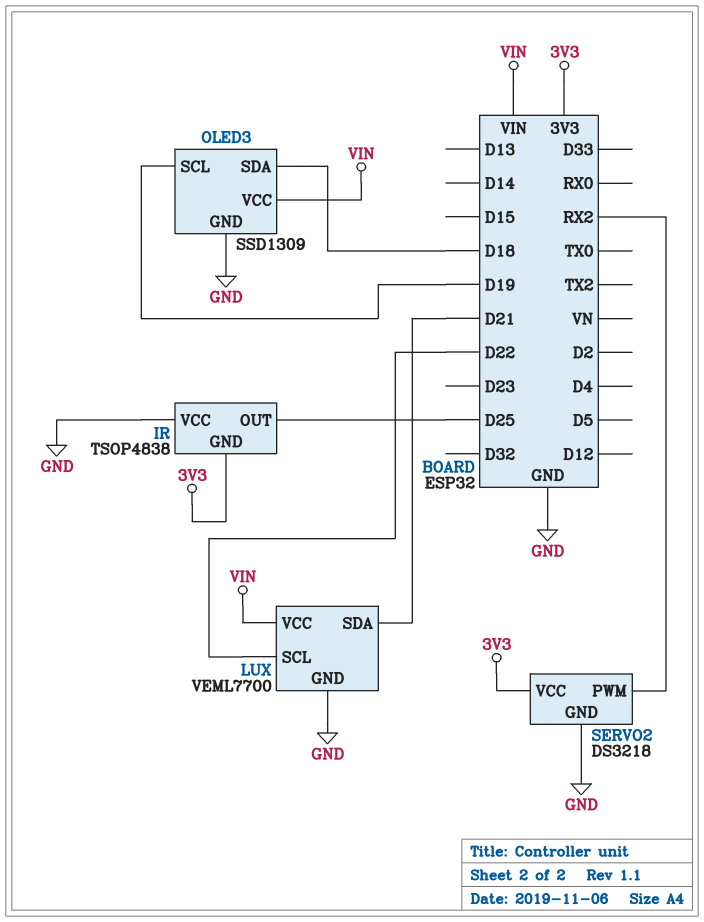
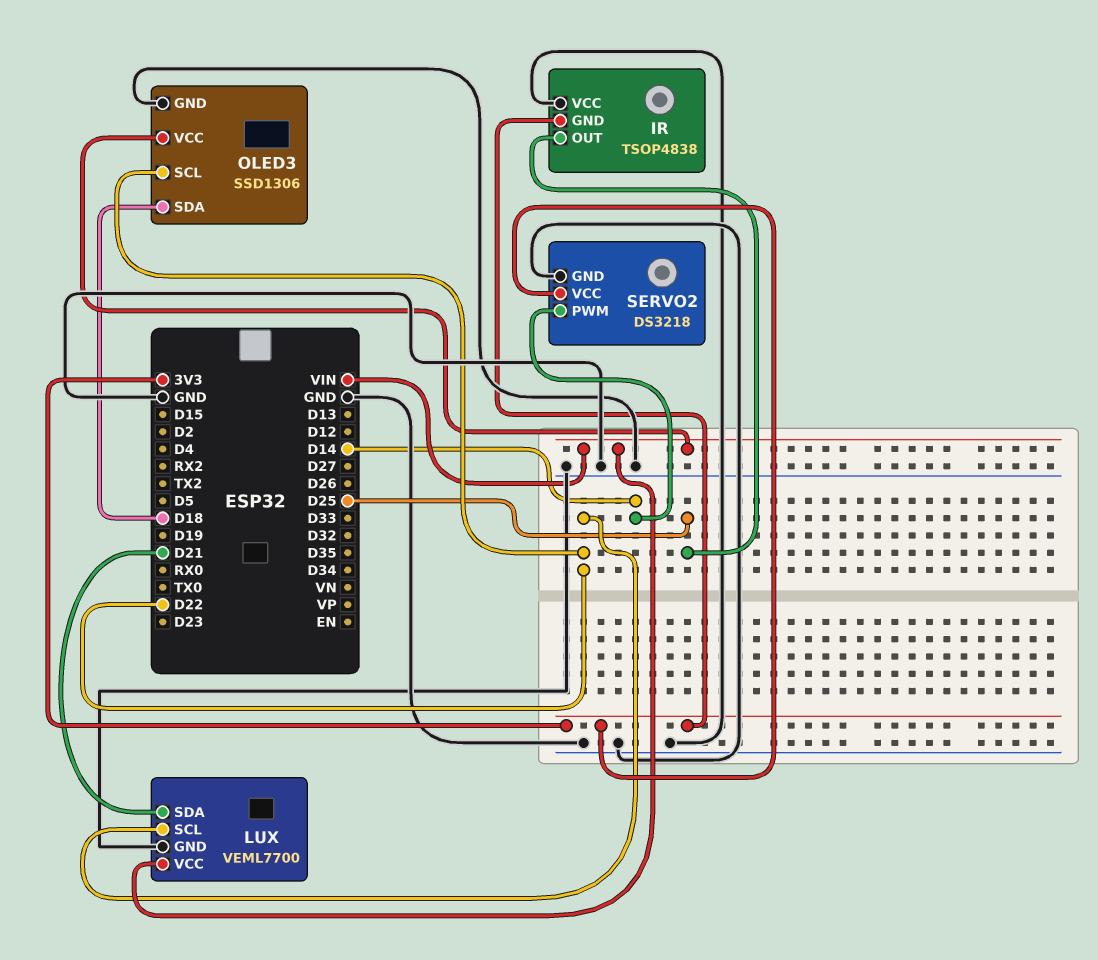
OLED3: SSD1309 -> SSD1306
OLED3 pin SCL: D19 -> D22
SERVO2 pin PWM: RX2 -> D14

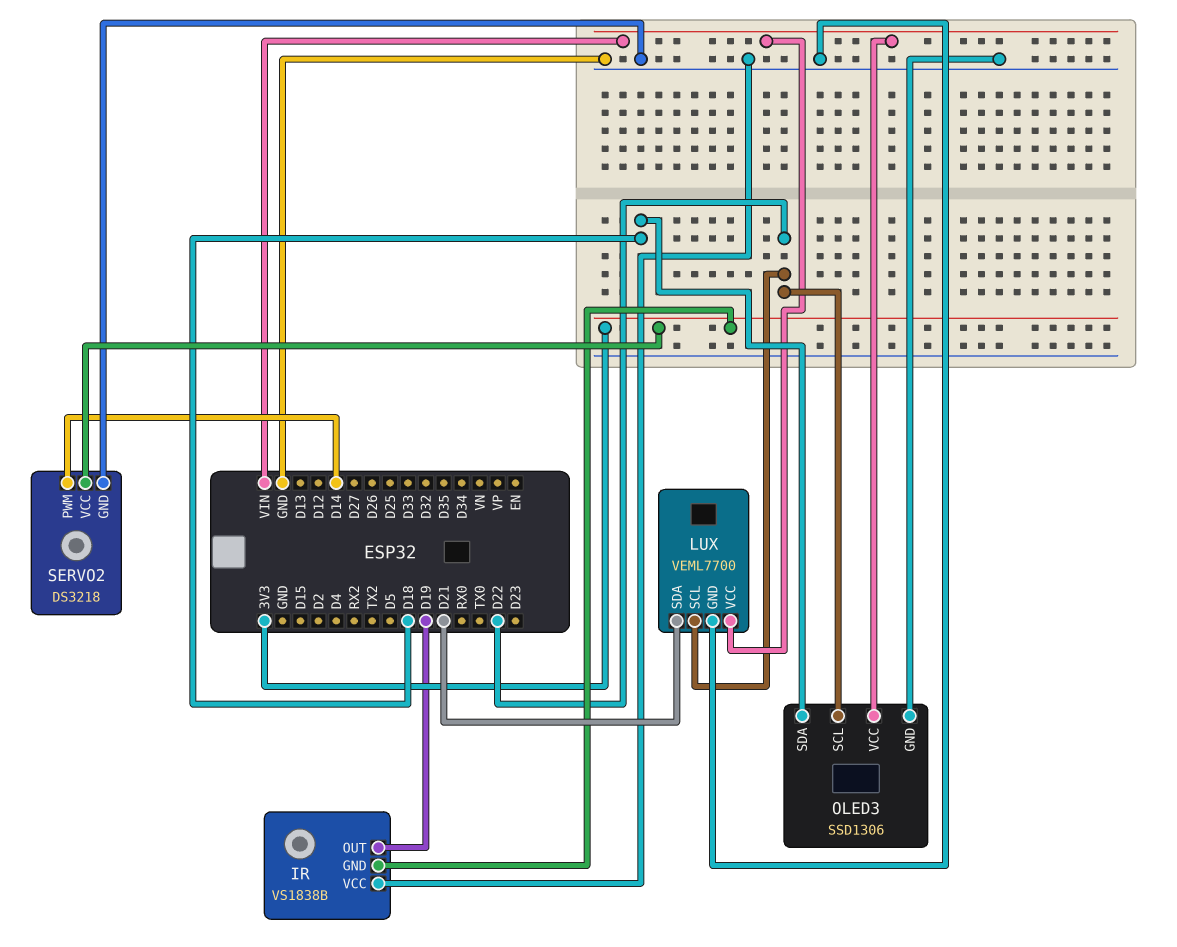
IR: TSOP4838 -> VS1838B
IR pin OUT: D25 -> D19

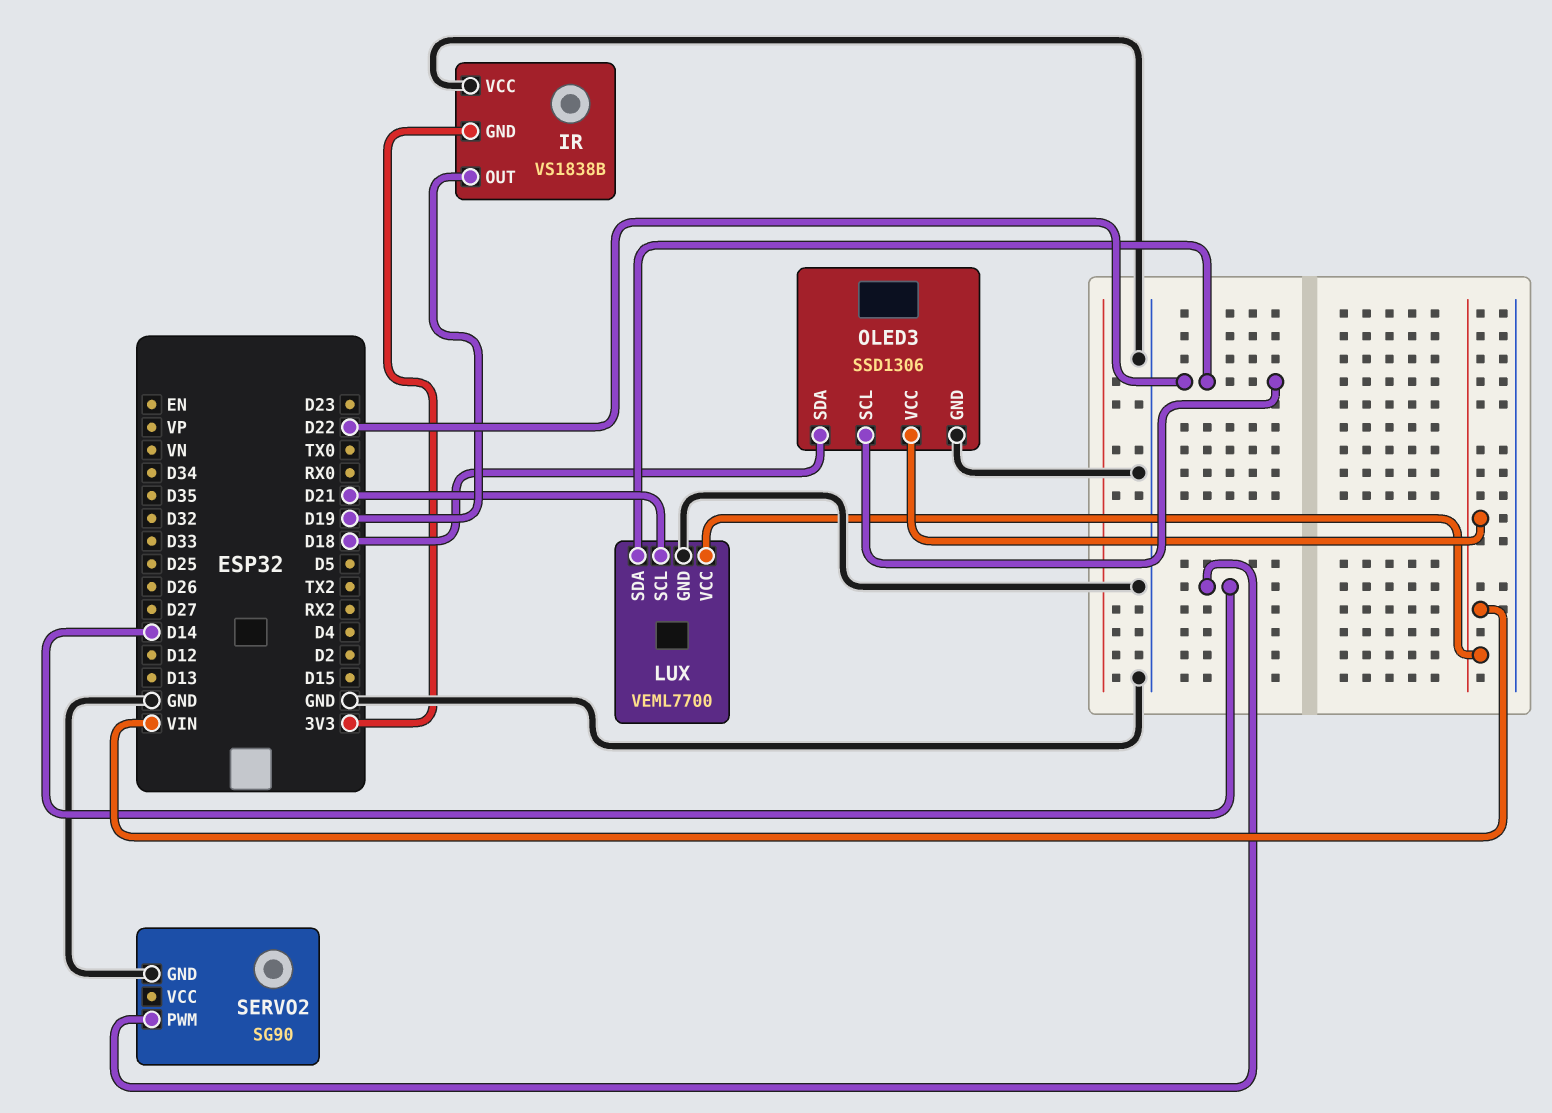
LUX pin SCL: D22 -> D21
LUX pin SDA: D21 -> D22
SERVO2: DS3218 -> SG90
SERVO2 pin VCC: 3V3 -> none

